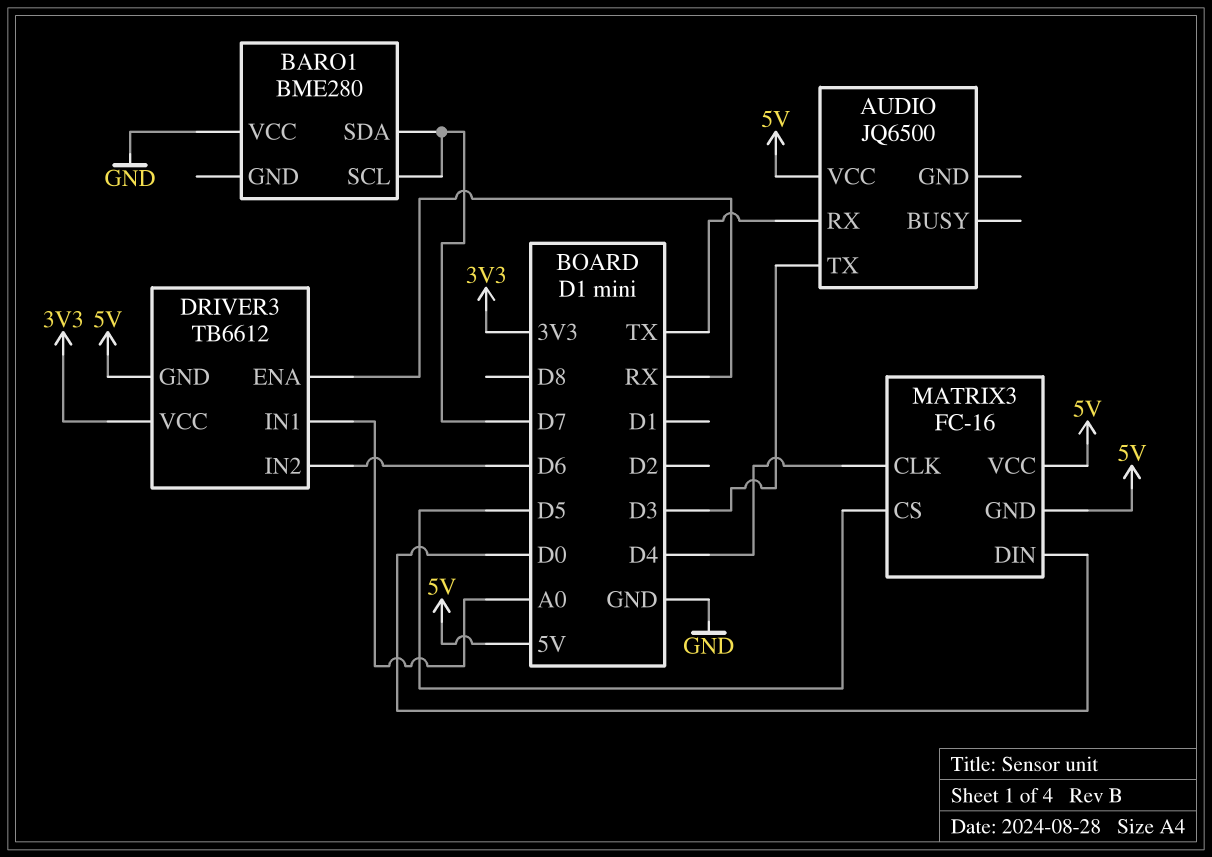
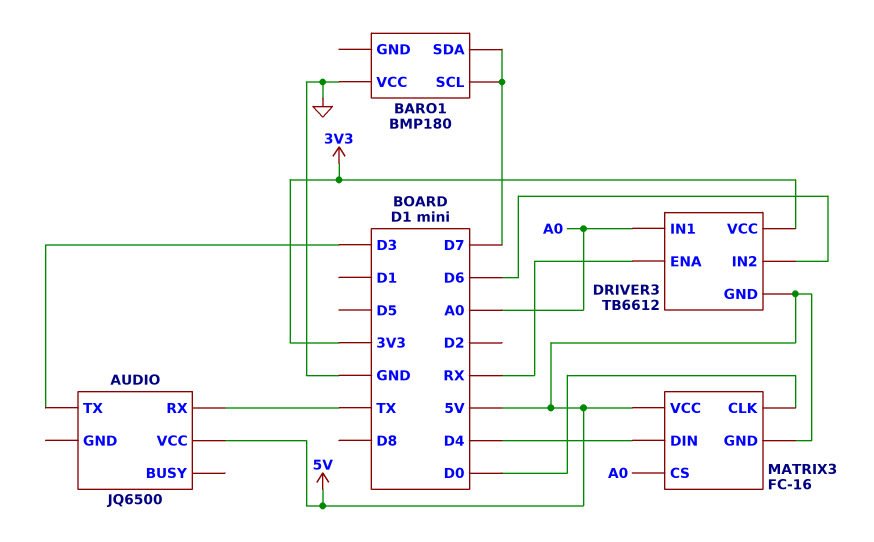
BARO1: BME280 -> BMP180
MATRIX3 pin CLK: D4 -> D0
MATRIX3 pin CS: D5 -> A0
MATRIX3 pin DIN: D0 -> D4

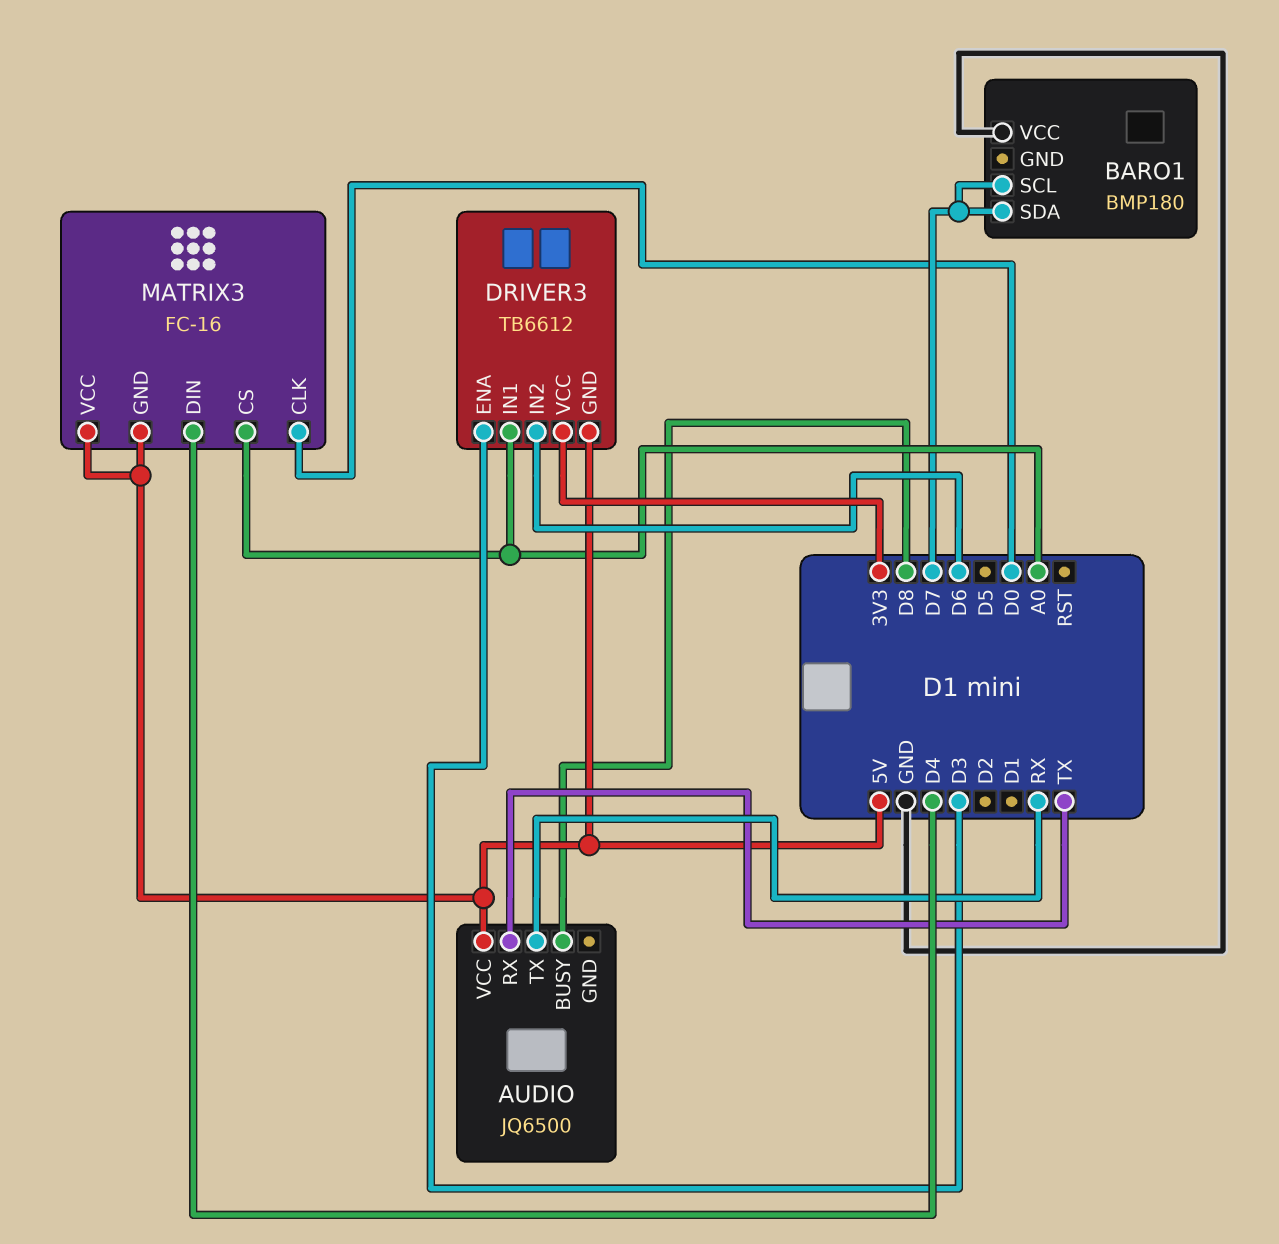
AUDIO pin BUSY: none -> D8
AUDIO pin TX: D3 -> RX
DRIVER3 pin ENA: RX -> D3

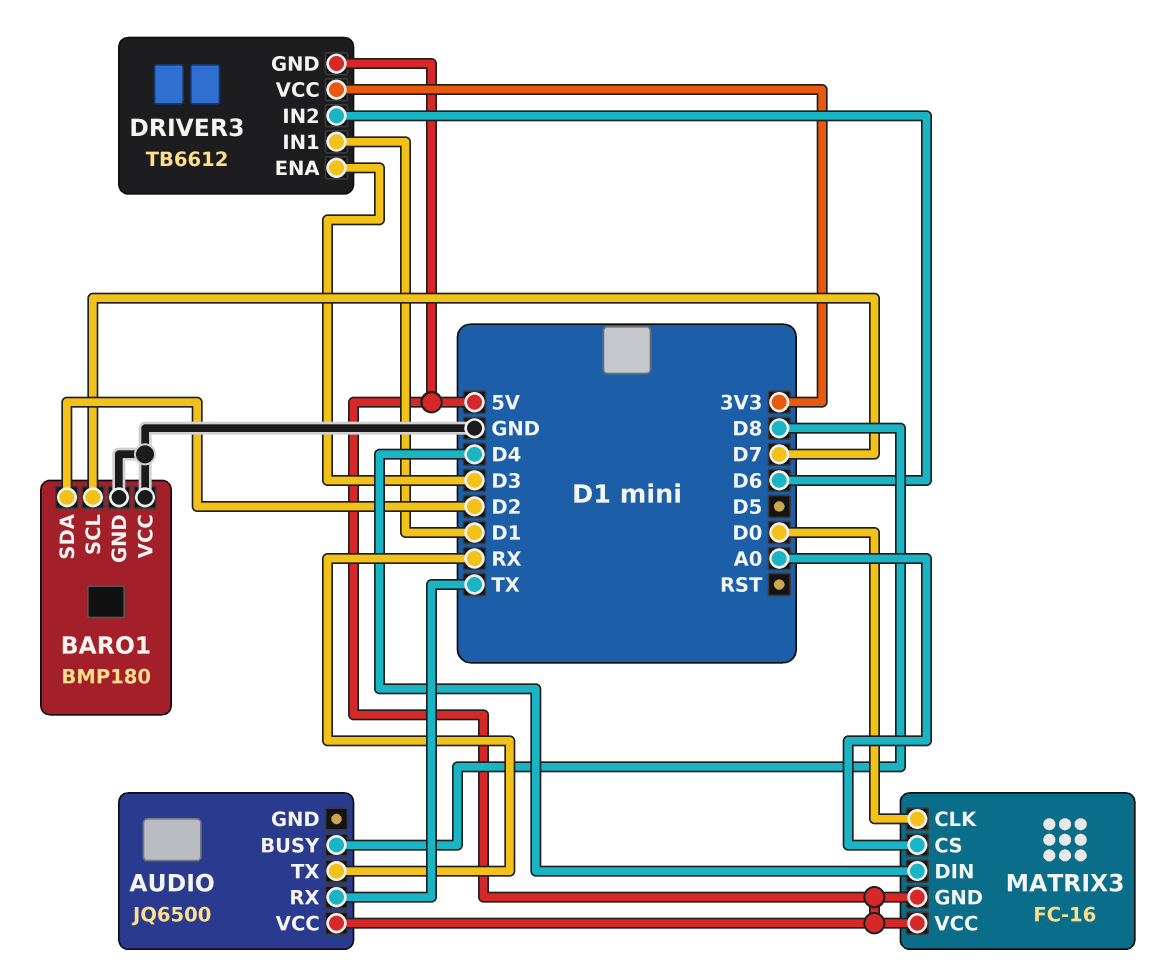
BARO1 pin GND: none -> GND
BARO1 pin SDA: D7 -> D2
DRIVER3 pin IN1: A0 -> D1

